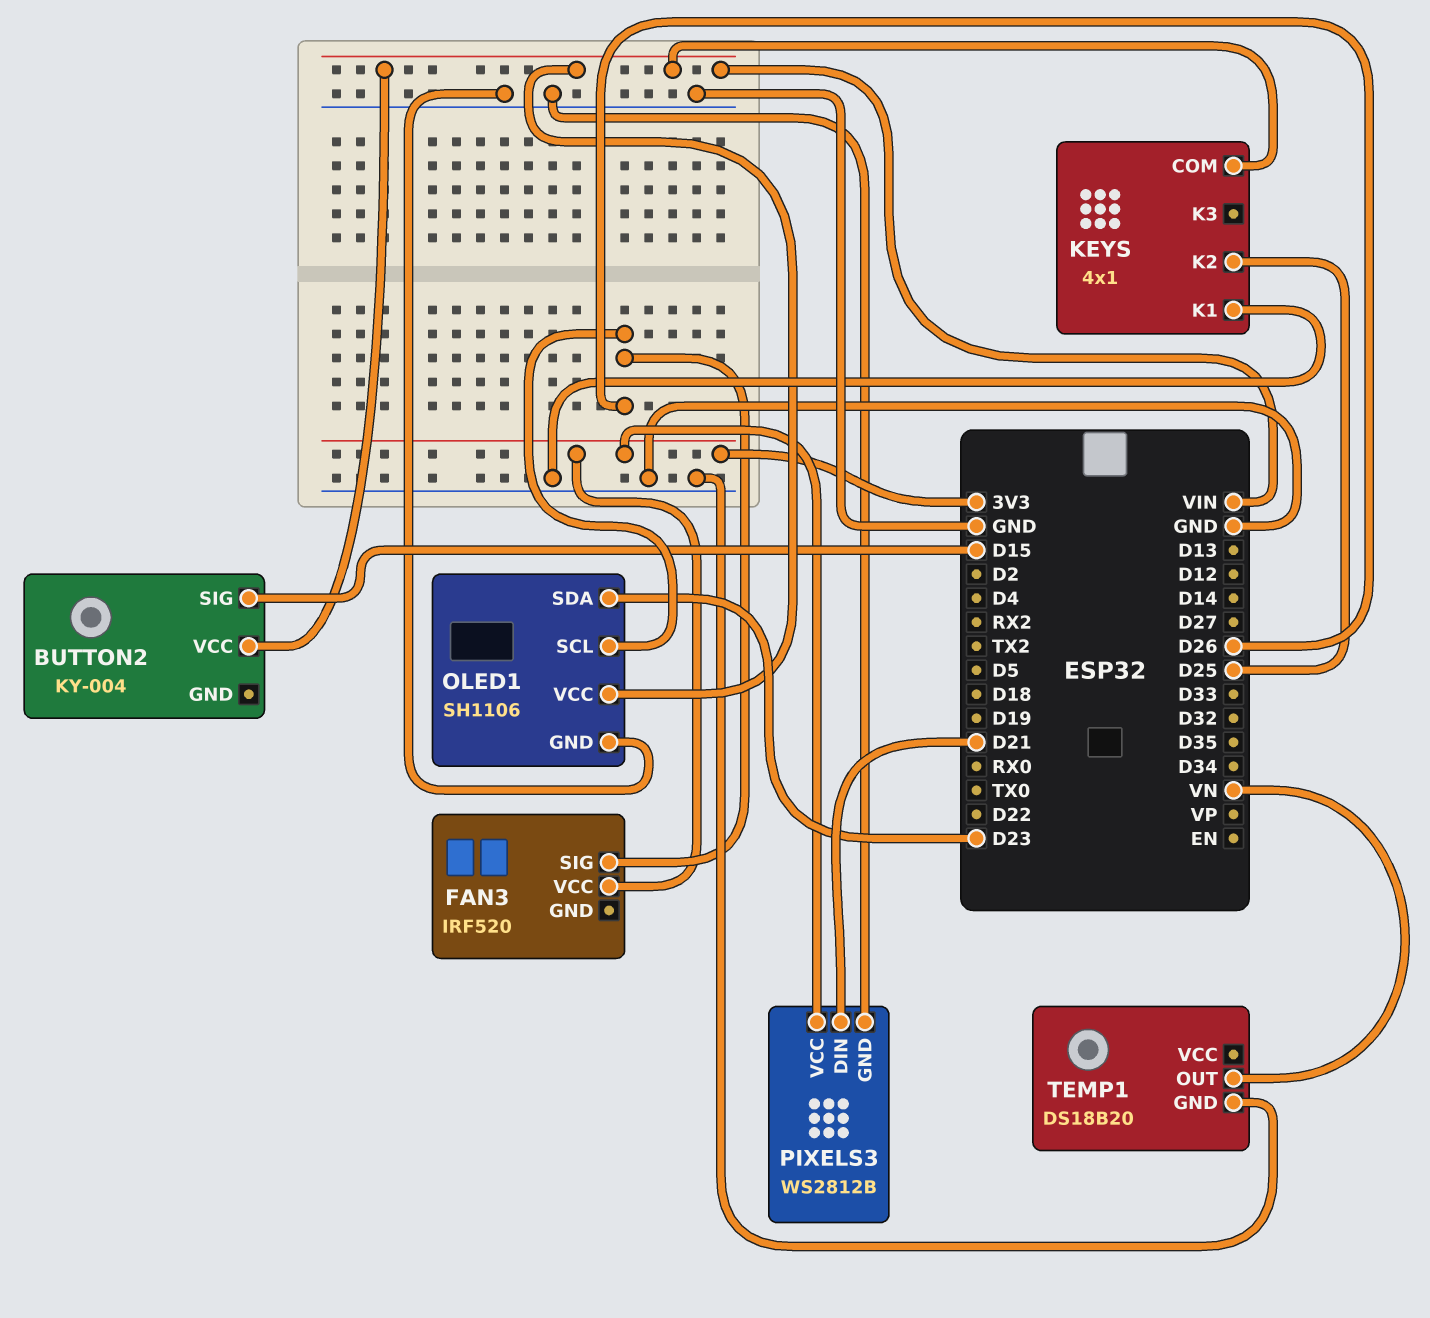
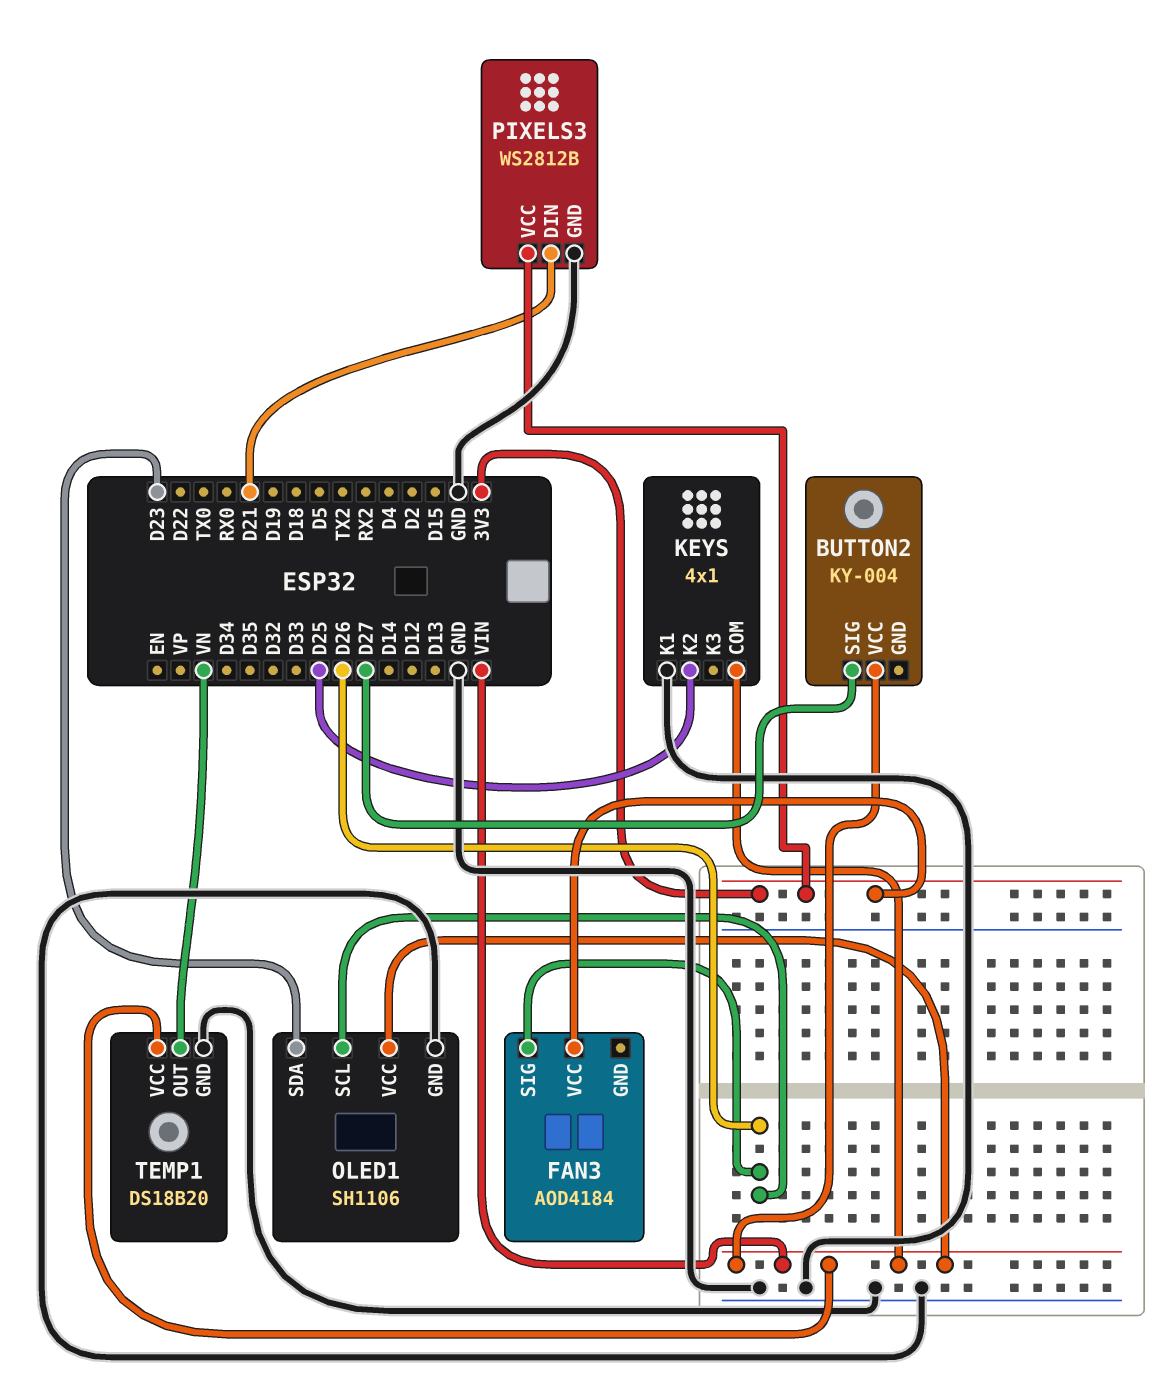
BUTTON2 pin SIG: D15 -> D27
FAN3: IRF520 -> AOD4184
TEMP1 pin VCC: none -> VIN

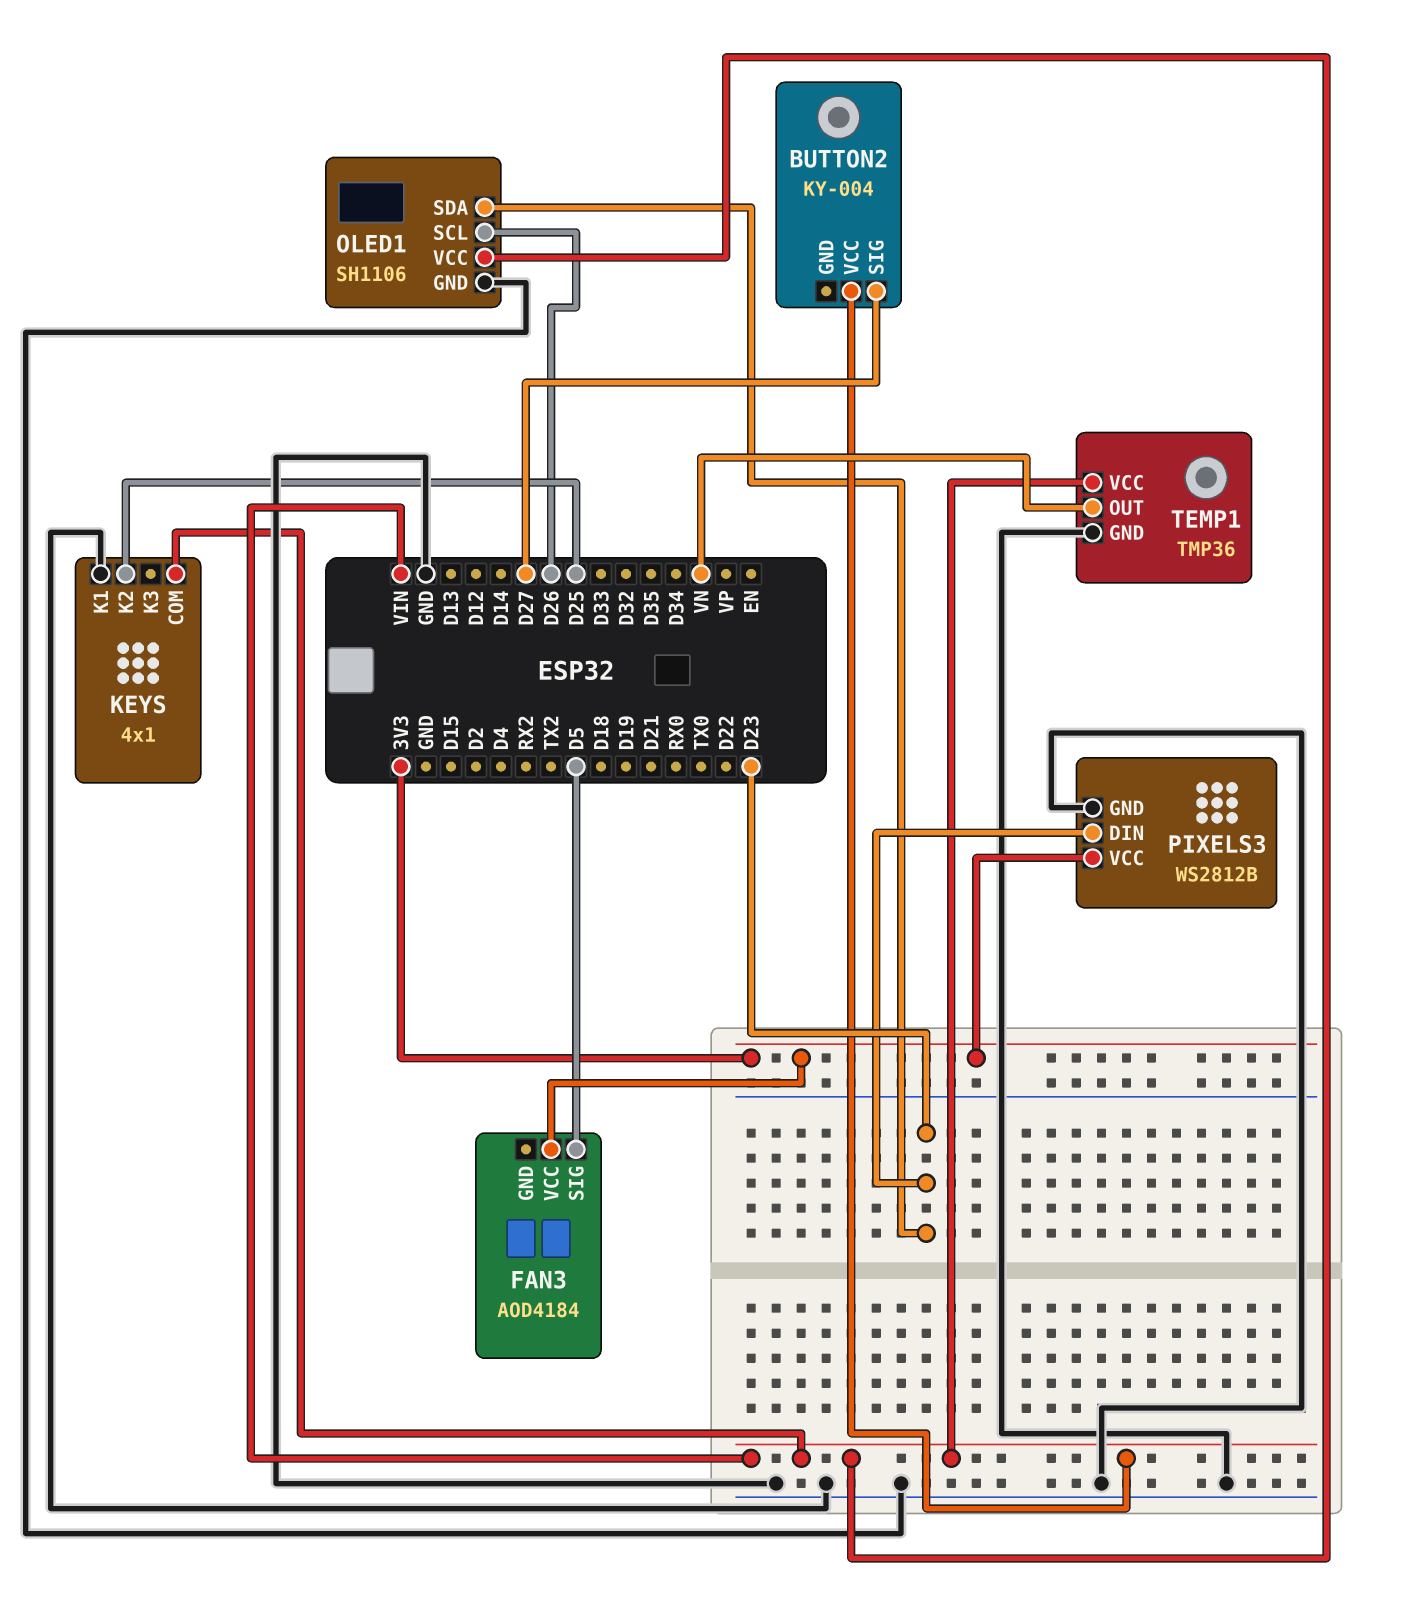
FAN3 pin SIG: D26 -> D5
PIXELS3 pin DIN: D21 -> D23
TEMP1: DS18B20 -> TMP36

